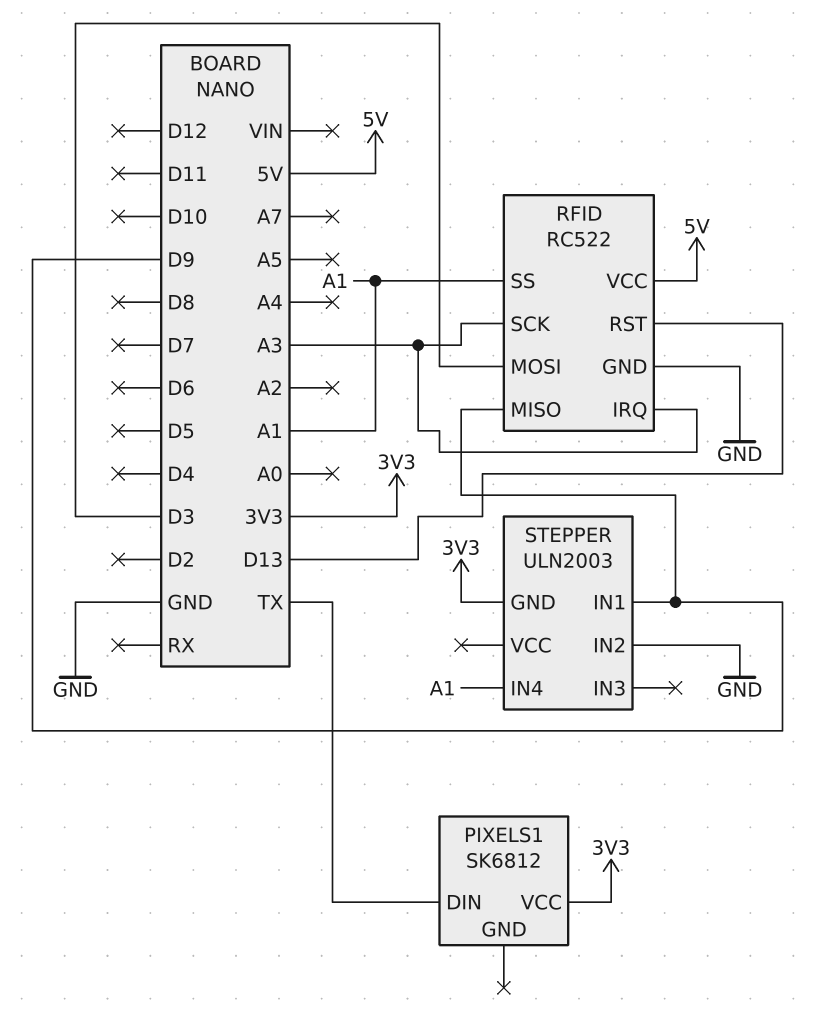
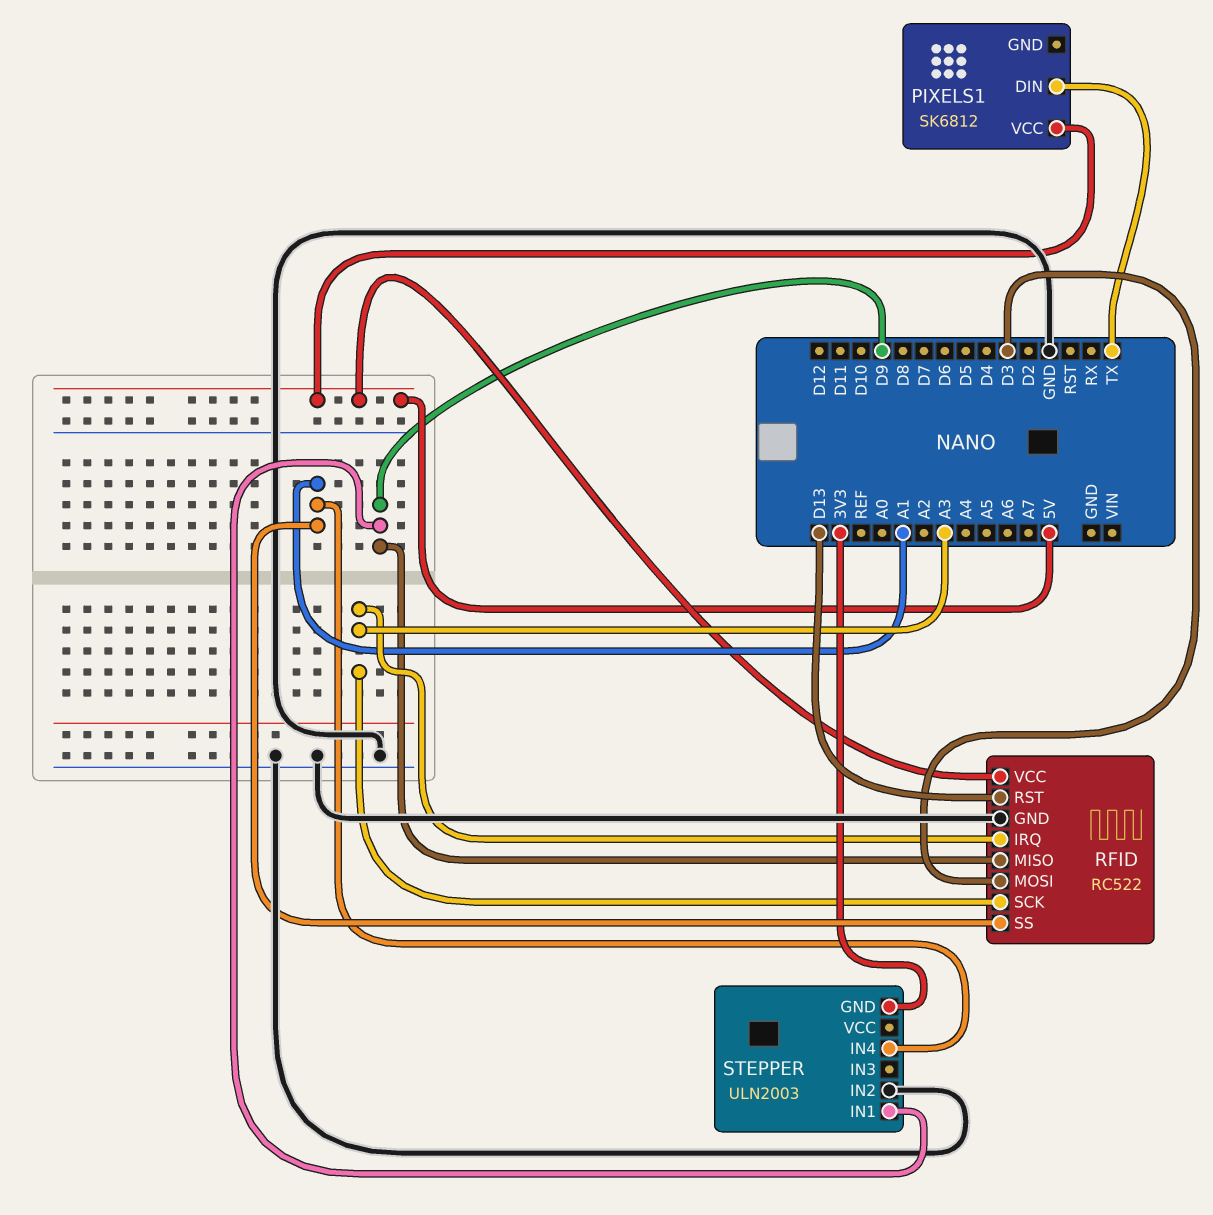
PIXELS1 pin VCC: 3V3 -> 5V

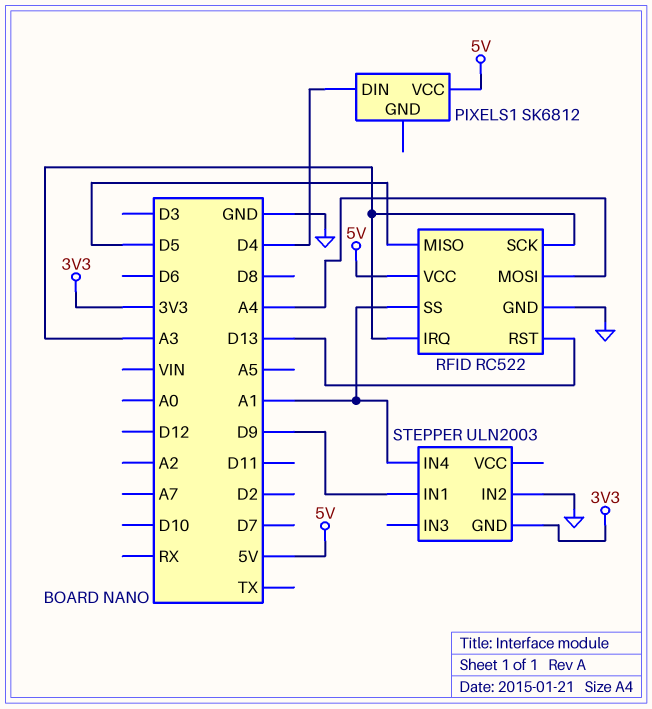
PIXELS1 pin DIN: TX -> D4
RFID pin MISO: D9 -> D5
RFID pin MOSI: D3 -> A4

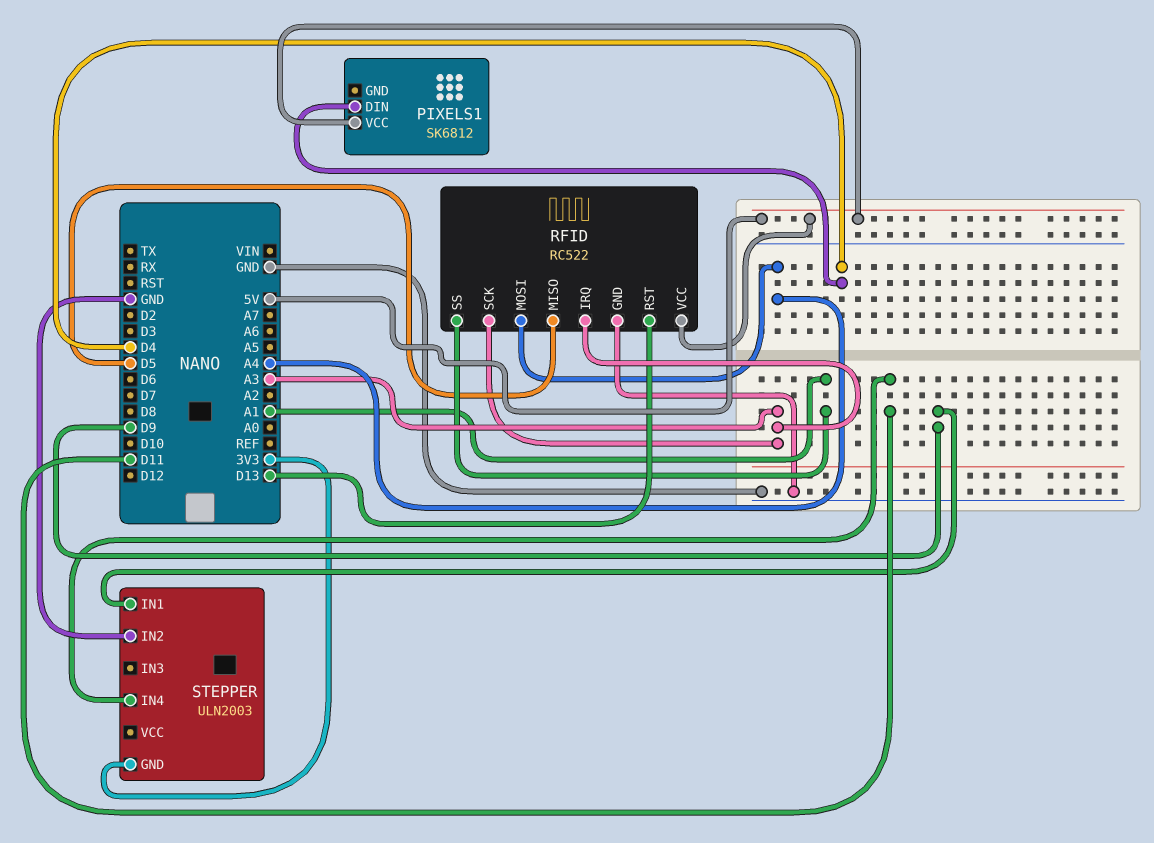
STEPPER pin IN4: A1 -> D11

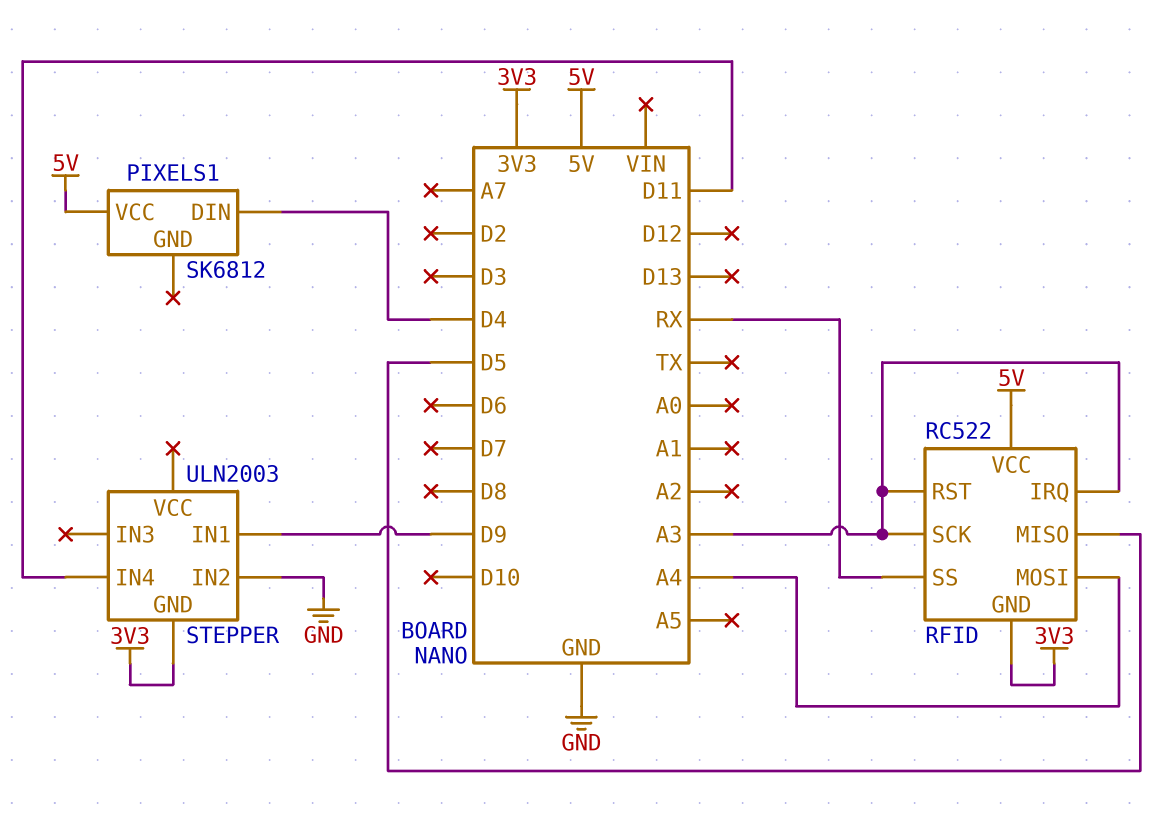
RFID pin GND: GND -> 3V3
RFID pin RST: D13 -> A3
RFID pin SS: A1 -> RX

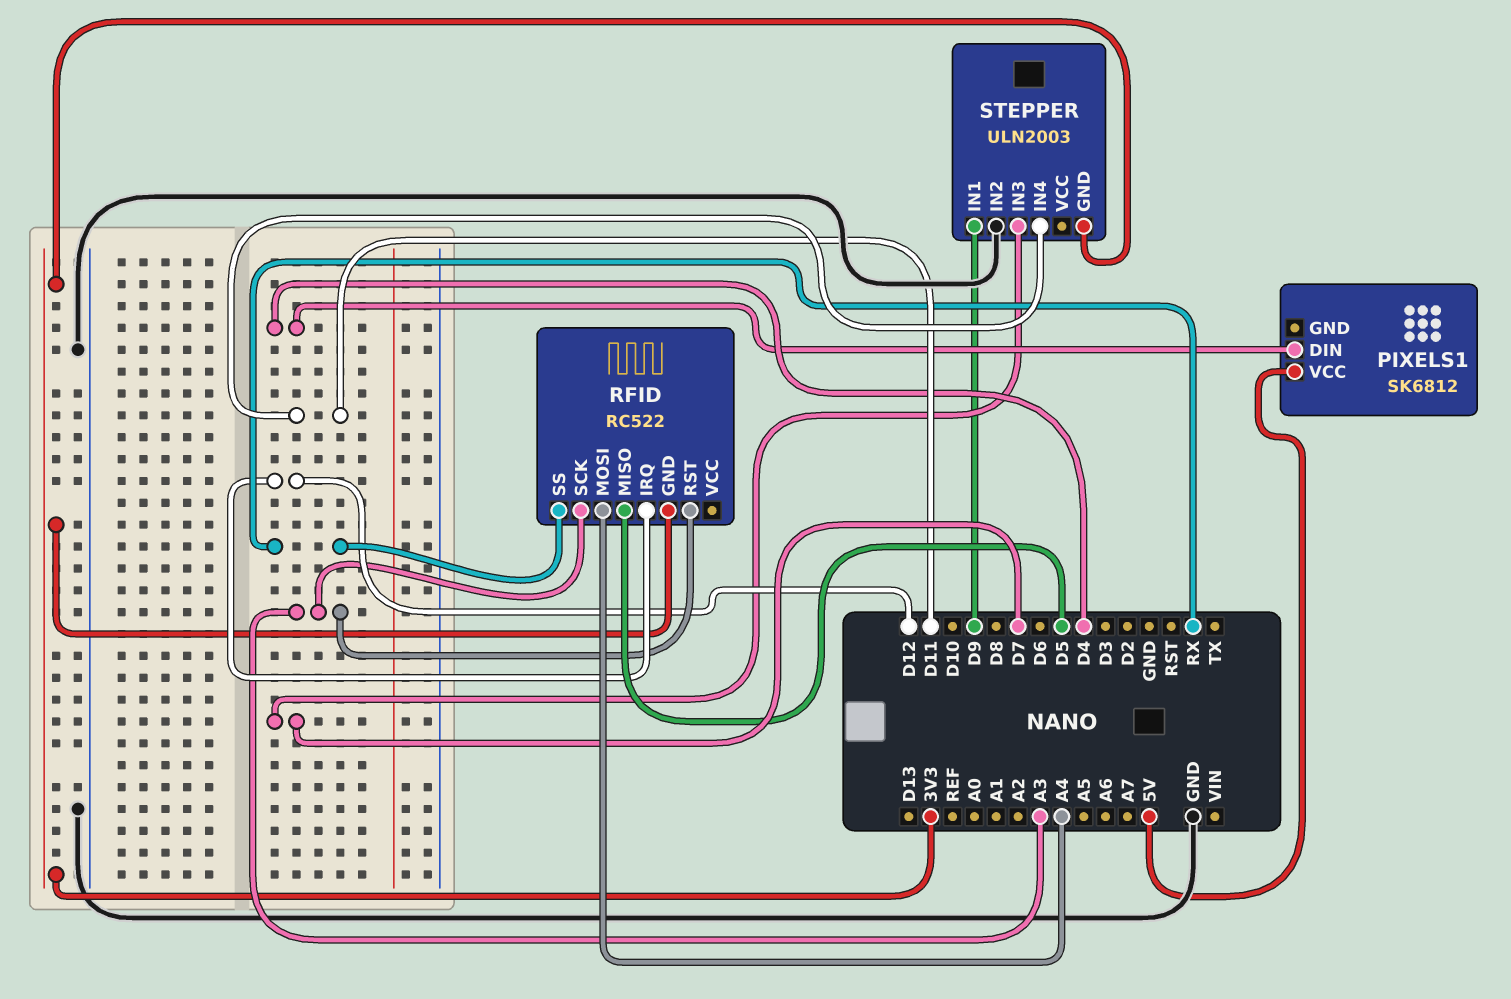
RFID pin IRQ: A3 -> D12
RFID pin VCC: 5V -> none
STEPPER pin IN3: none -> D7

